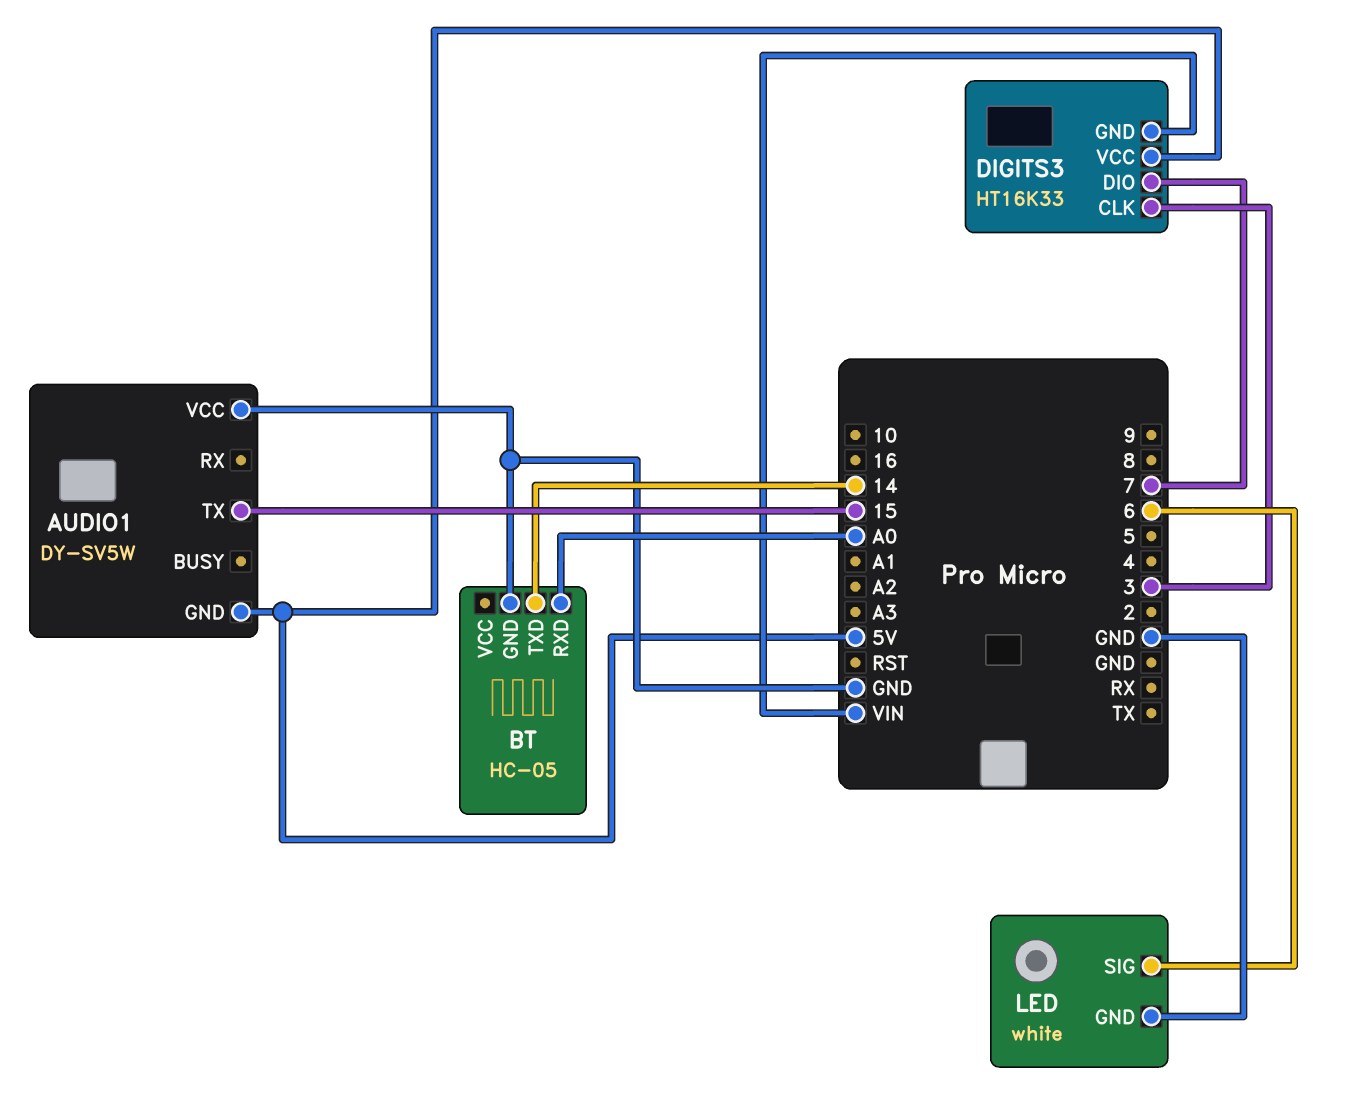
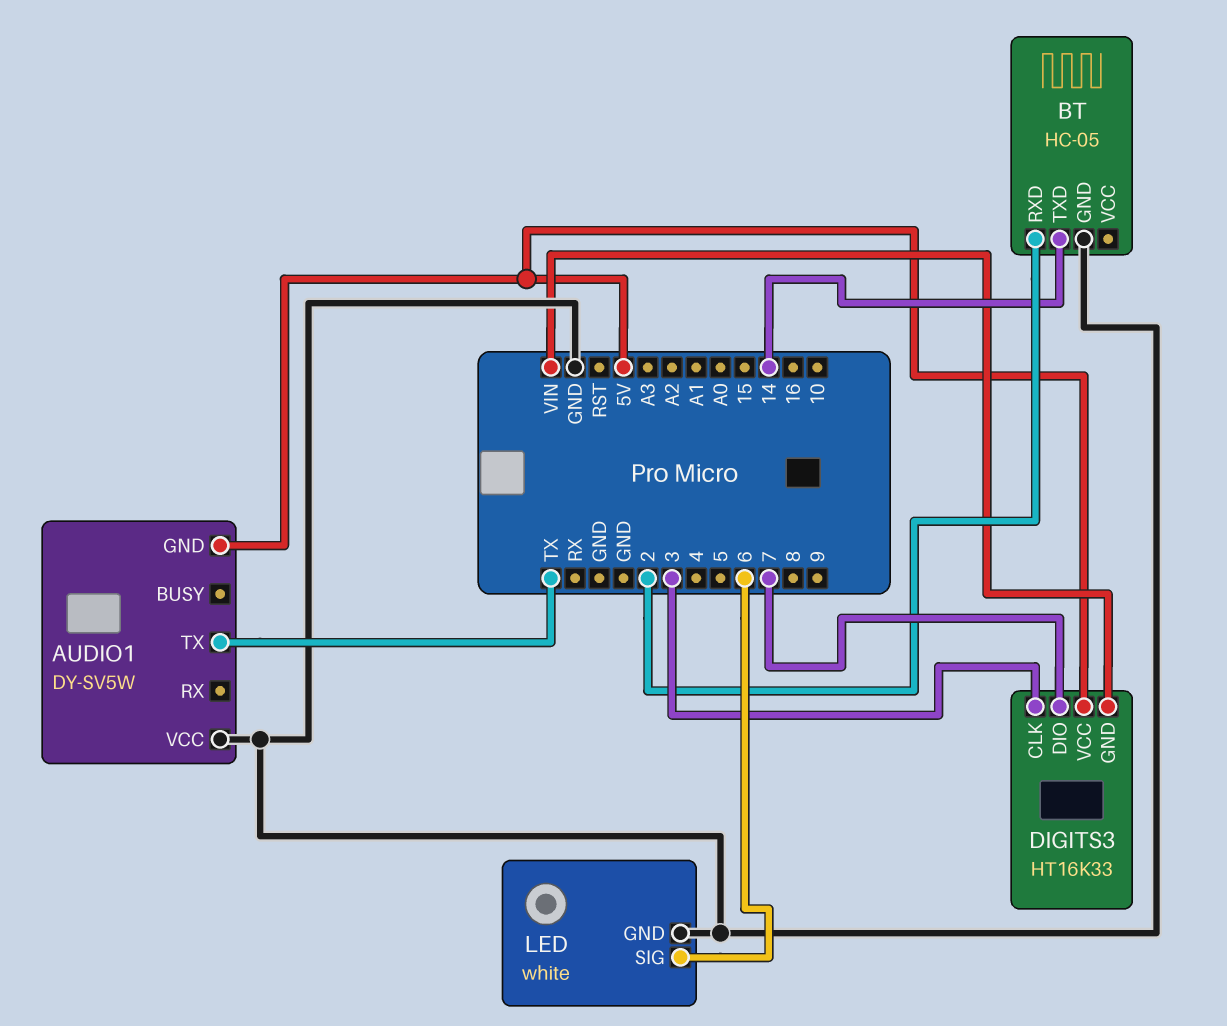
AUDIO1 pin TX: 15 -> TX
BT pin RXD: A0 -> 2

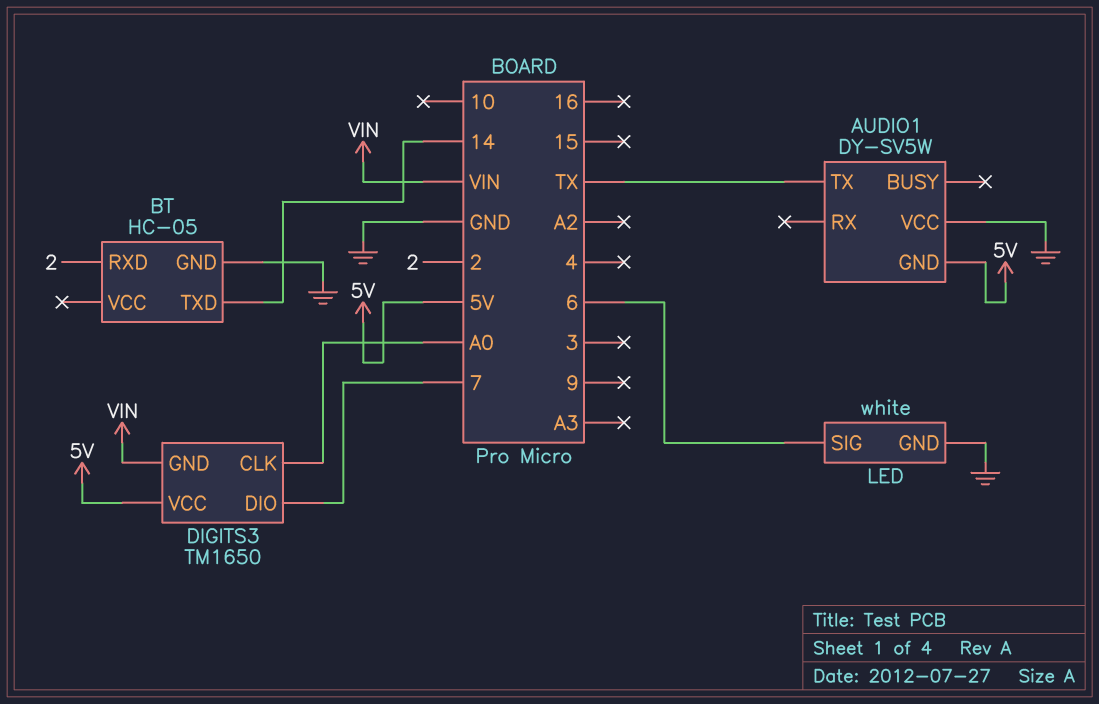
DIGITS3: HT16K33 -> TM1650
DIGITS3 pin CLK: 3 -> A0

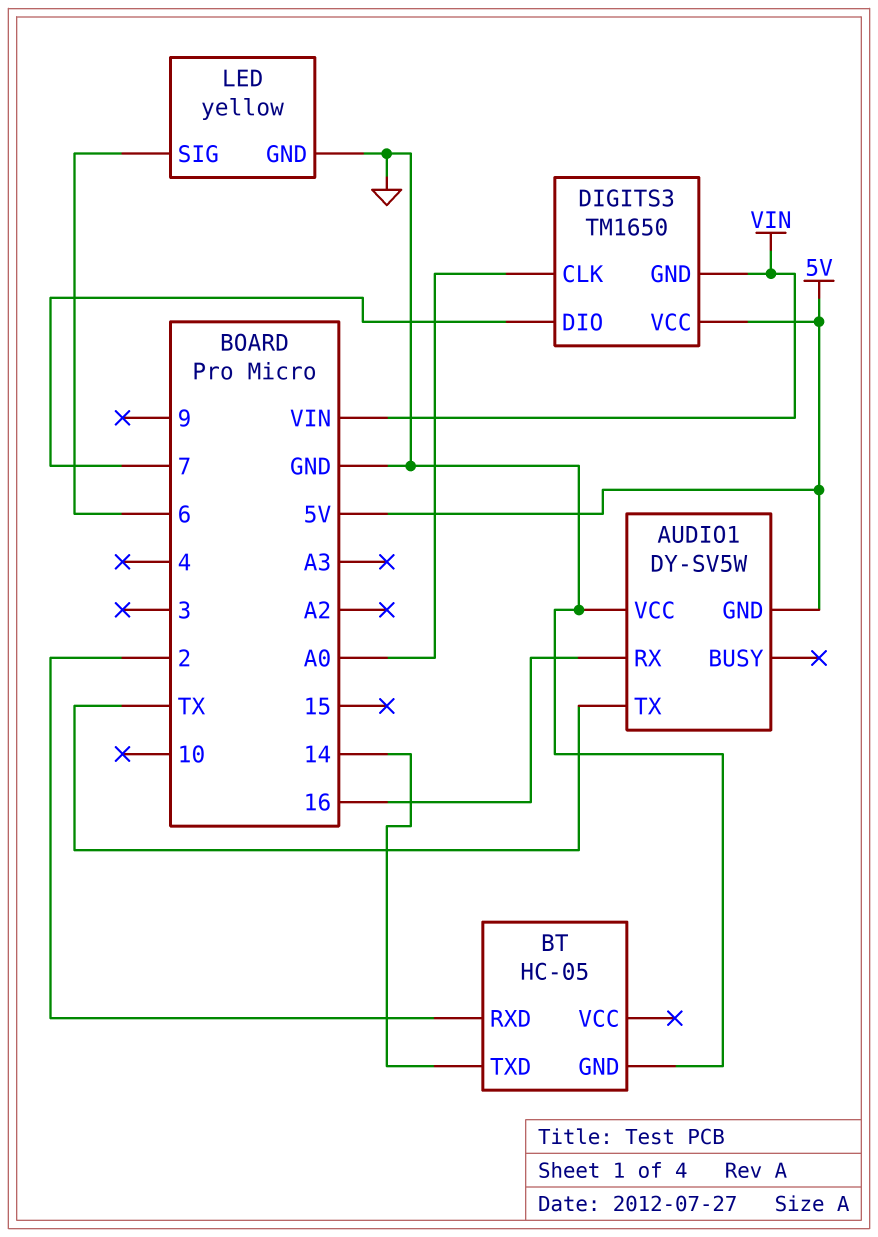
AUDIO1 pin RX: none -> 16
LED: white -> yellow

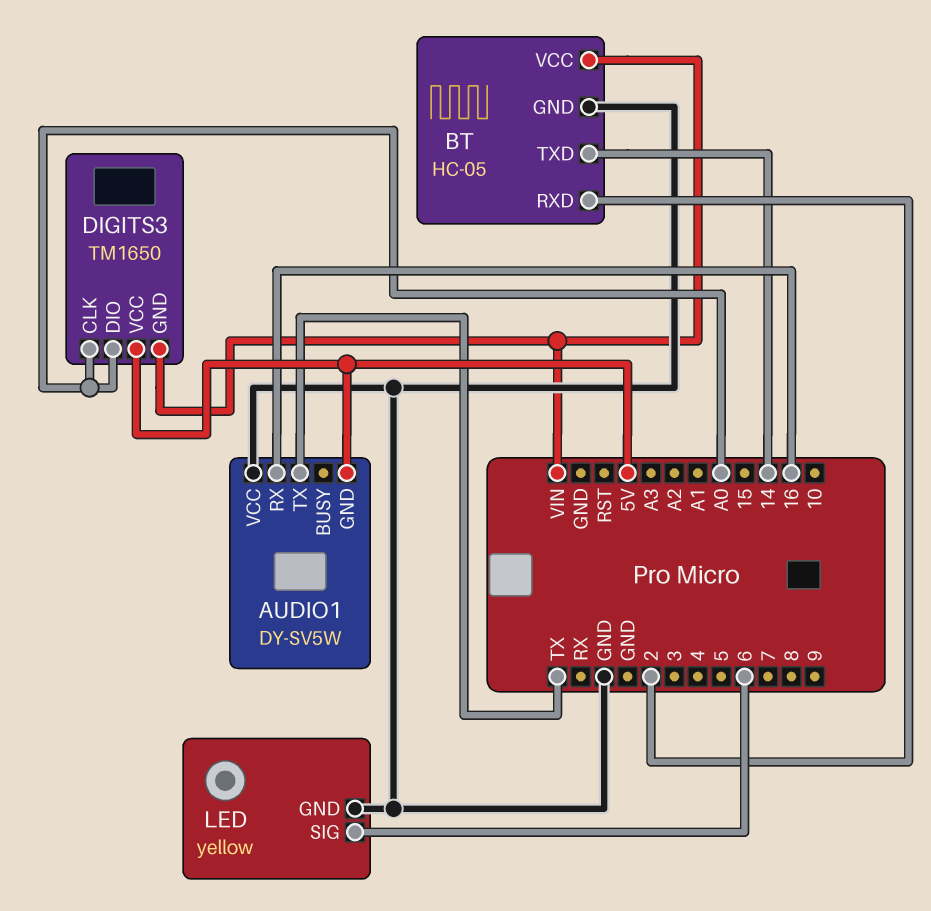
BT pin VCC: none -> VIN
DIGITS3 pin DIO: 7 -> A0

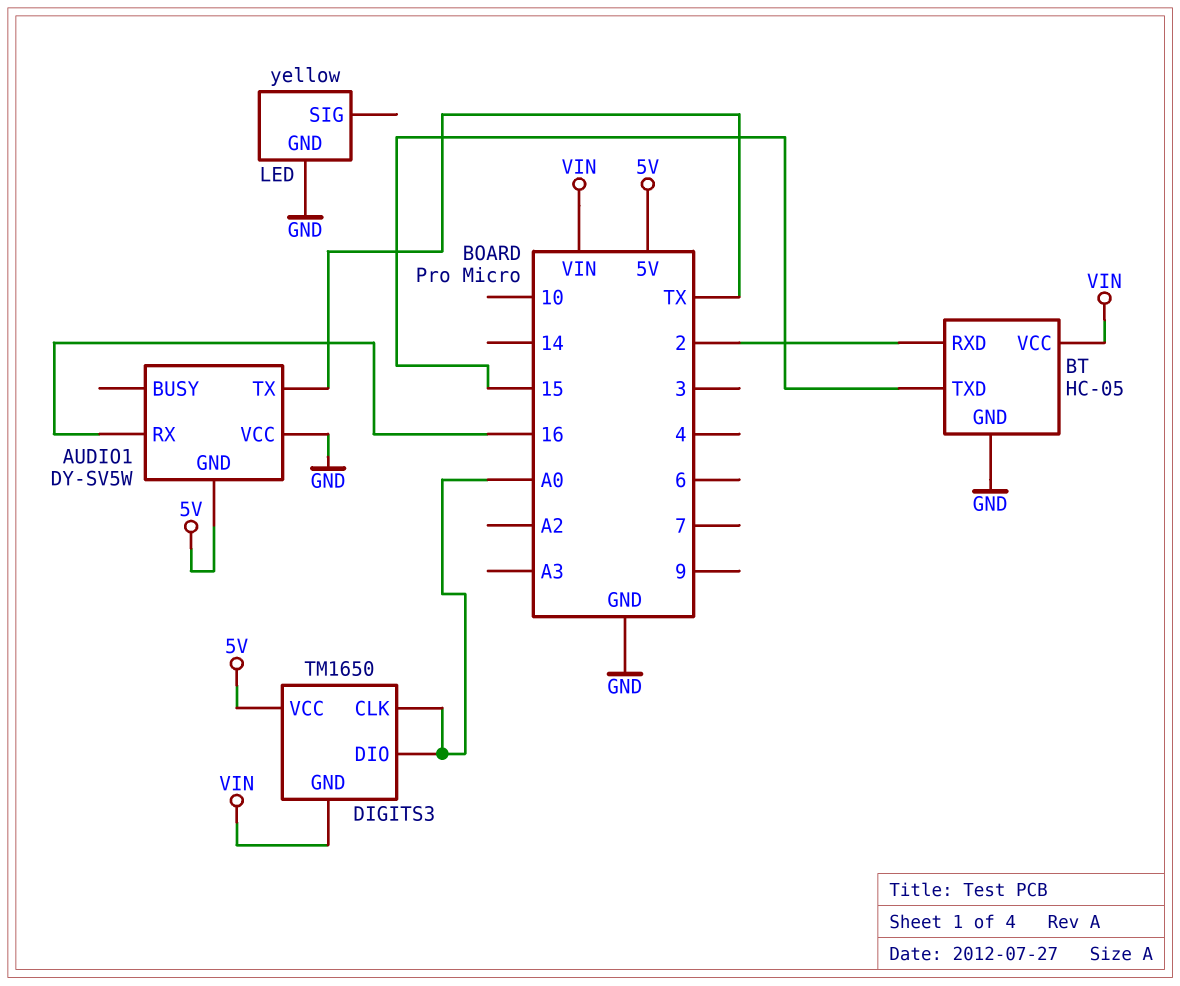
BT pin TXD: 14 -> 15
LED pin SIG: 6 -> none

